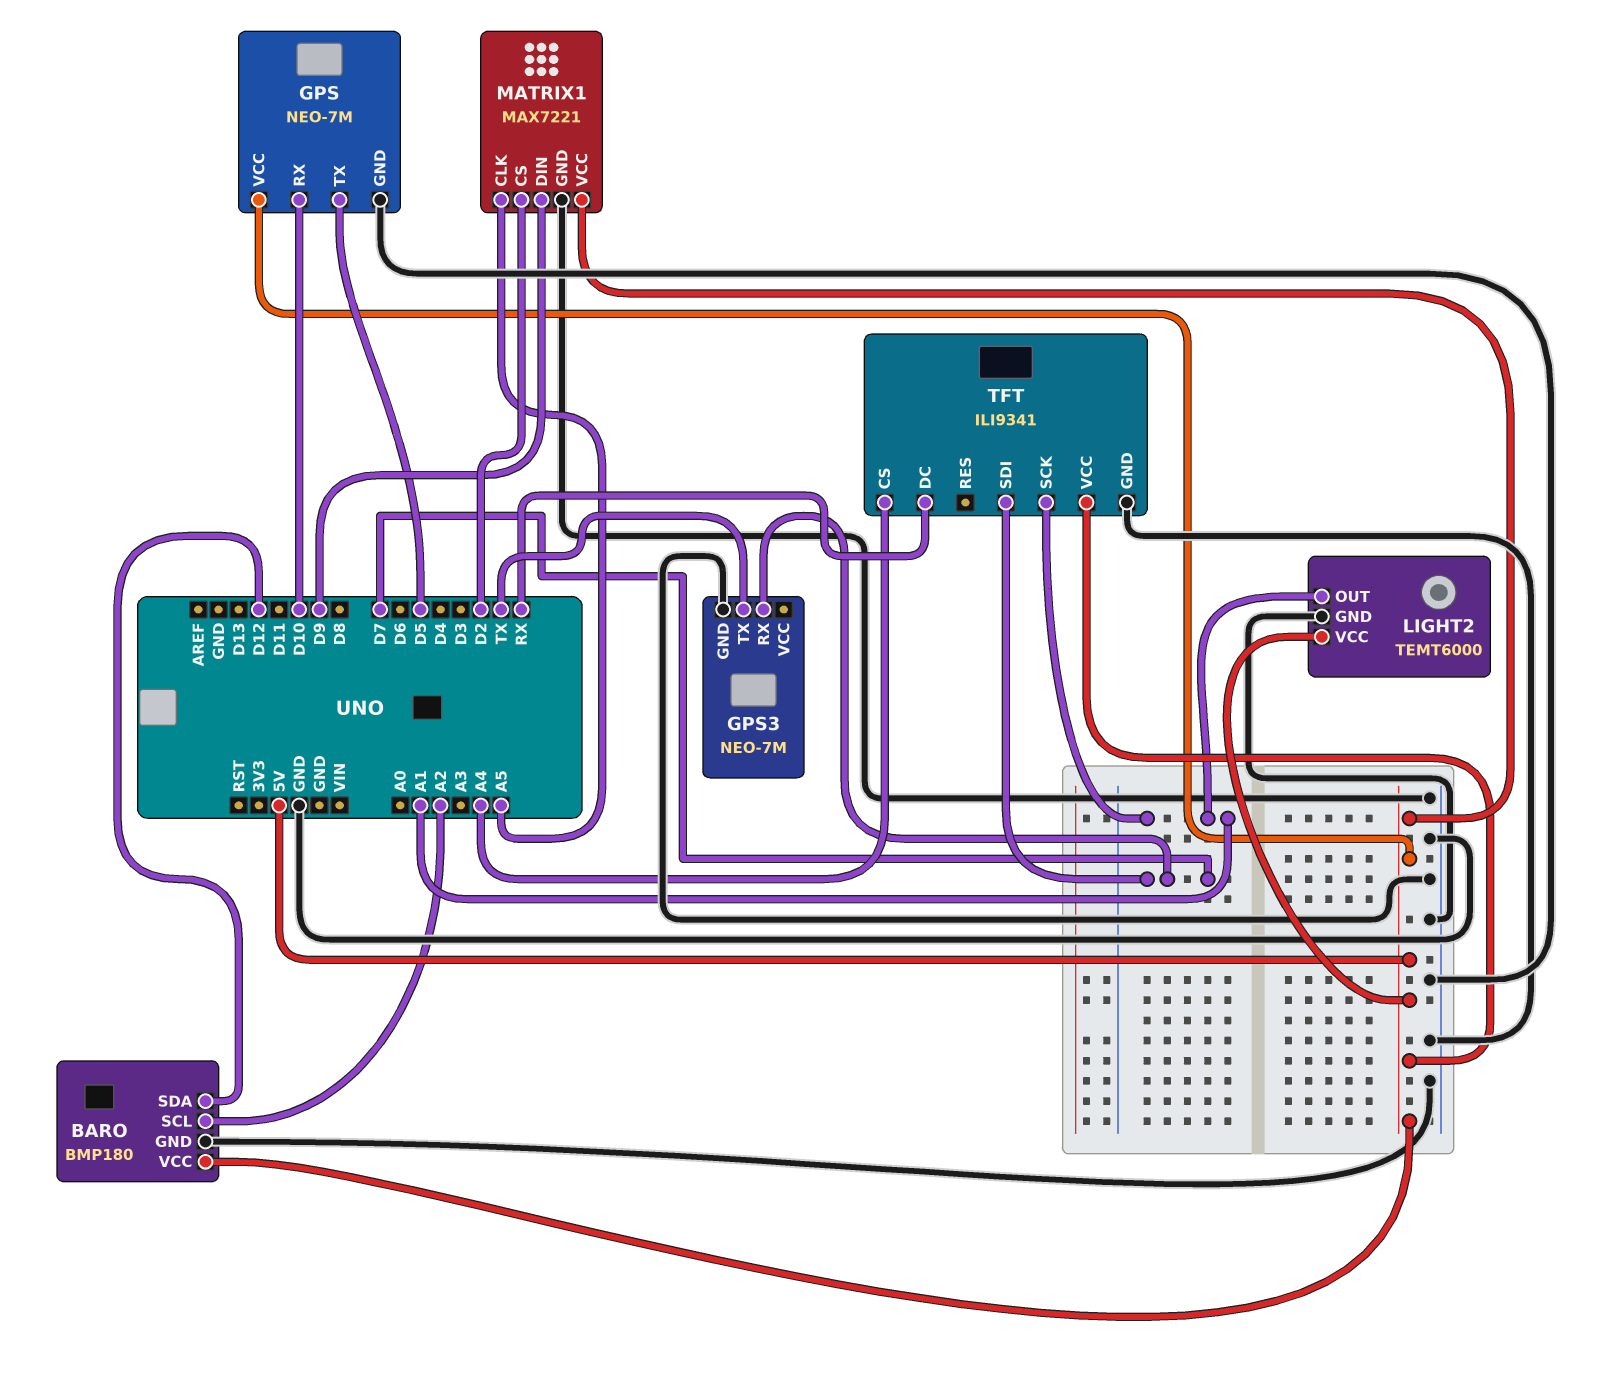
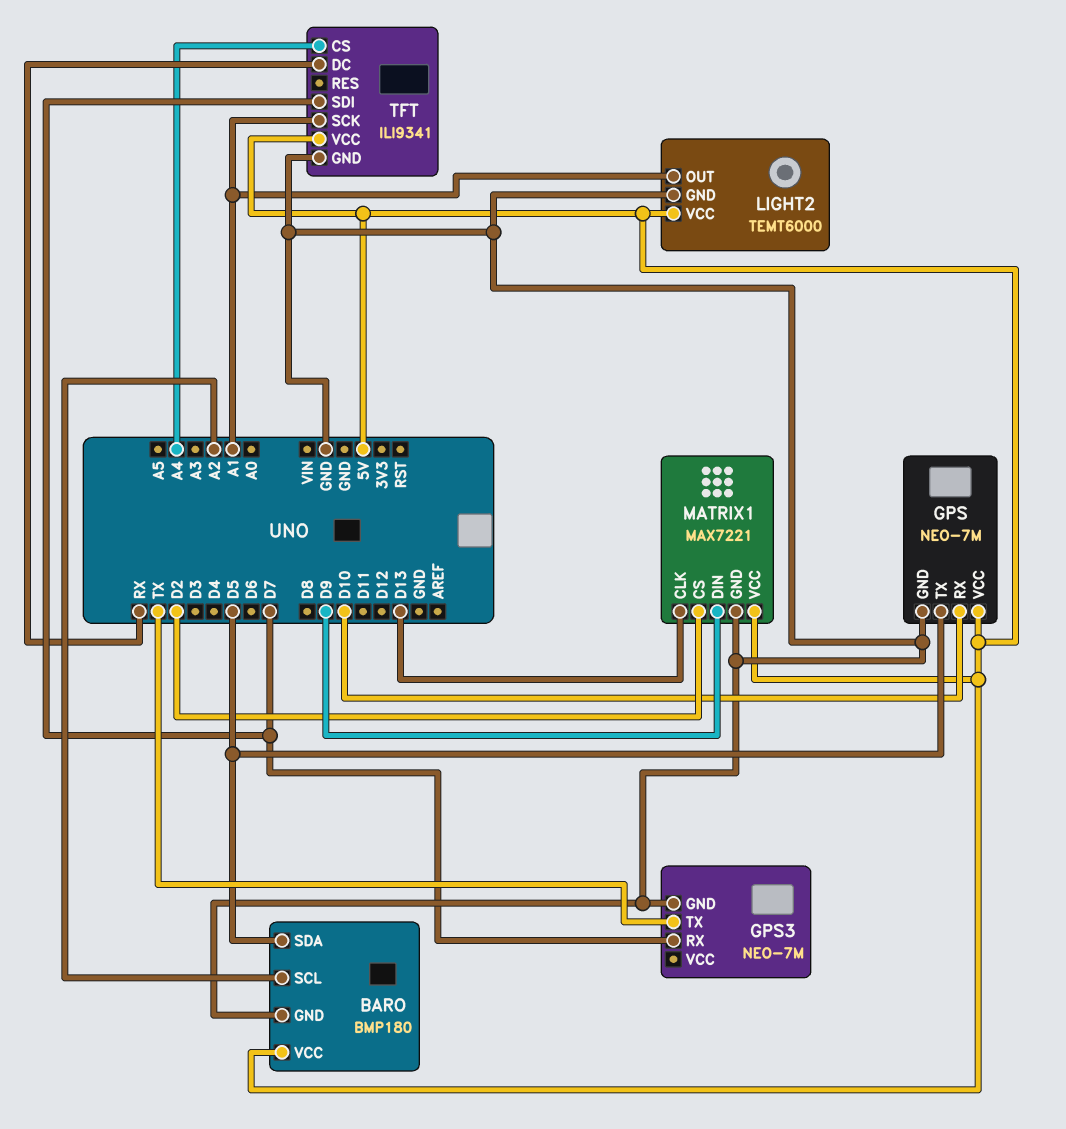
BARO pin SDA: D12 -> D5
MATRIX1 pin CLK: A5 -> D13

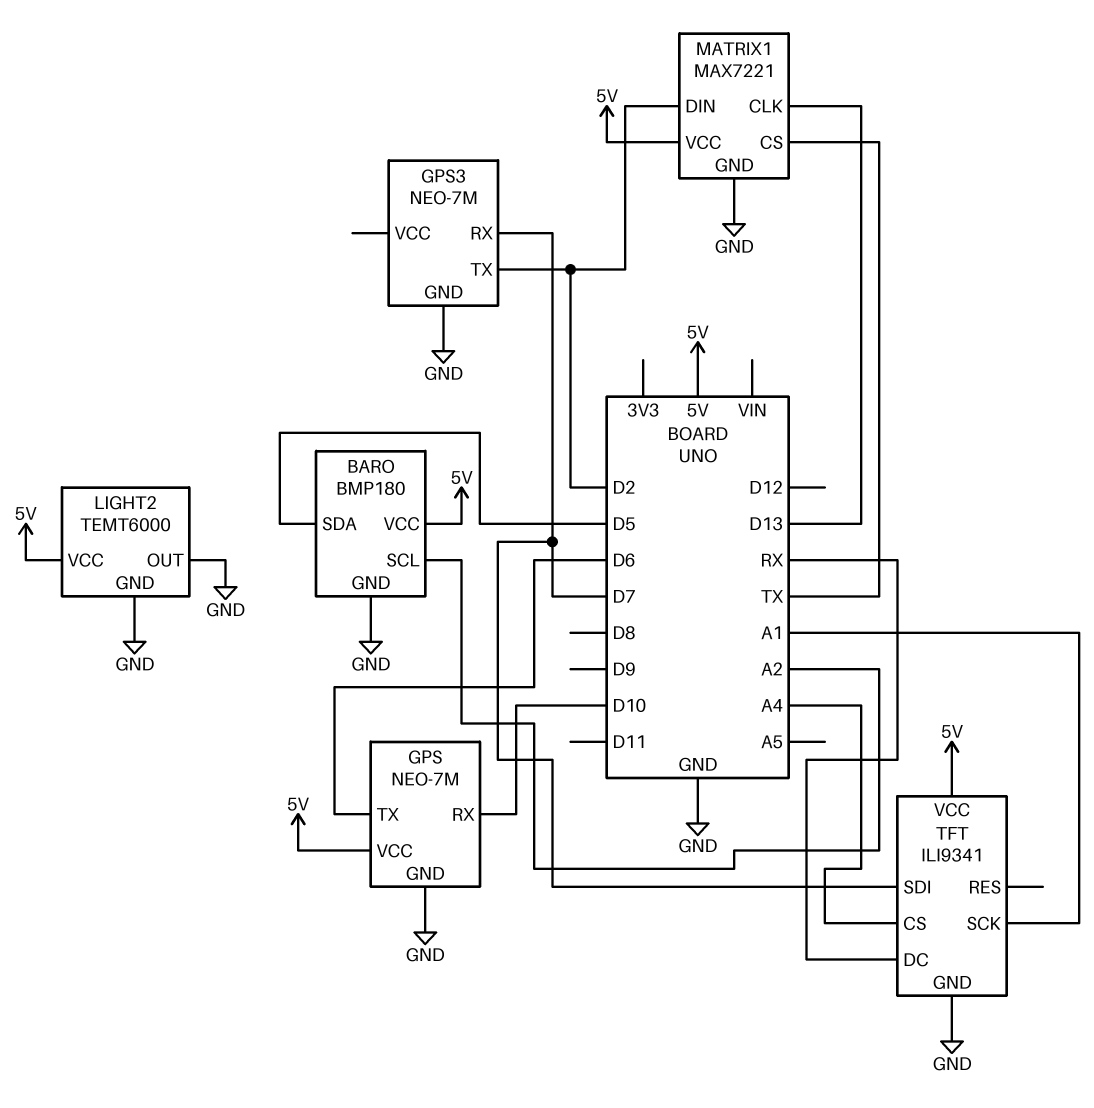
GPS pin TX: D5 -> D6
GPS3 pin TX: TX -> D2
LIGHT2 pin OUT: A1 -> GND
MATRIX1 pin CS: D2 -> TX
MATRIX1 pin DIN: D9 -> D2

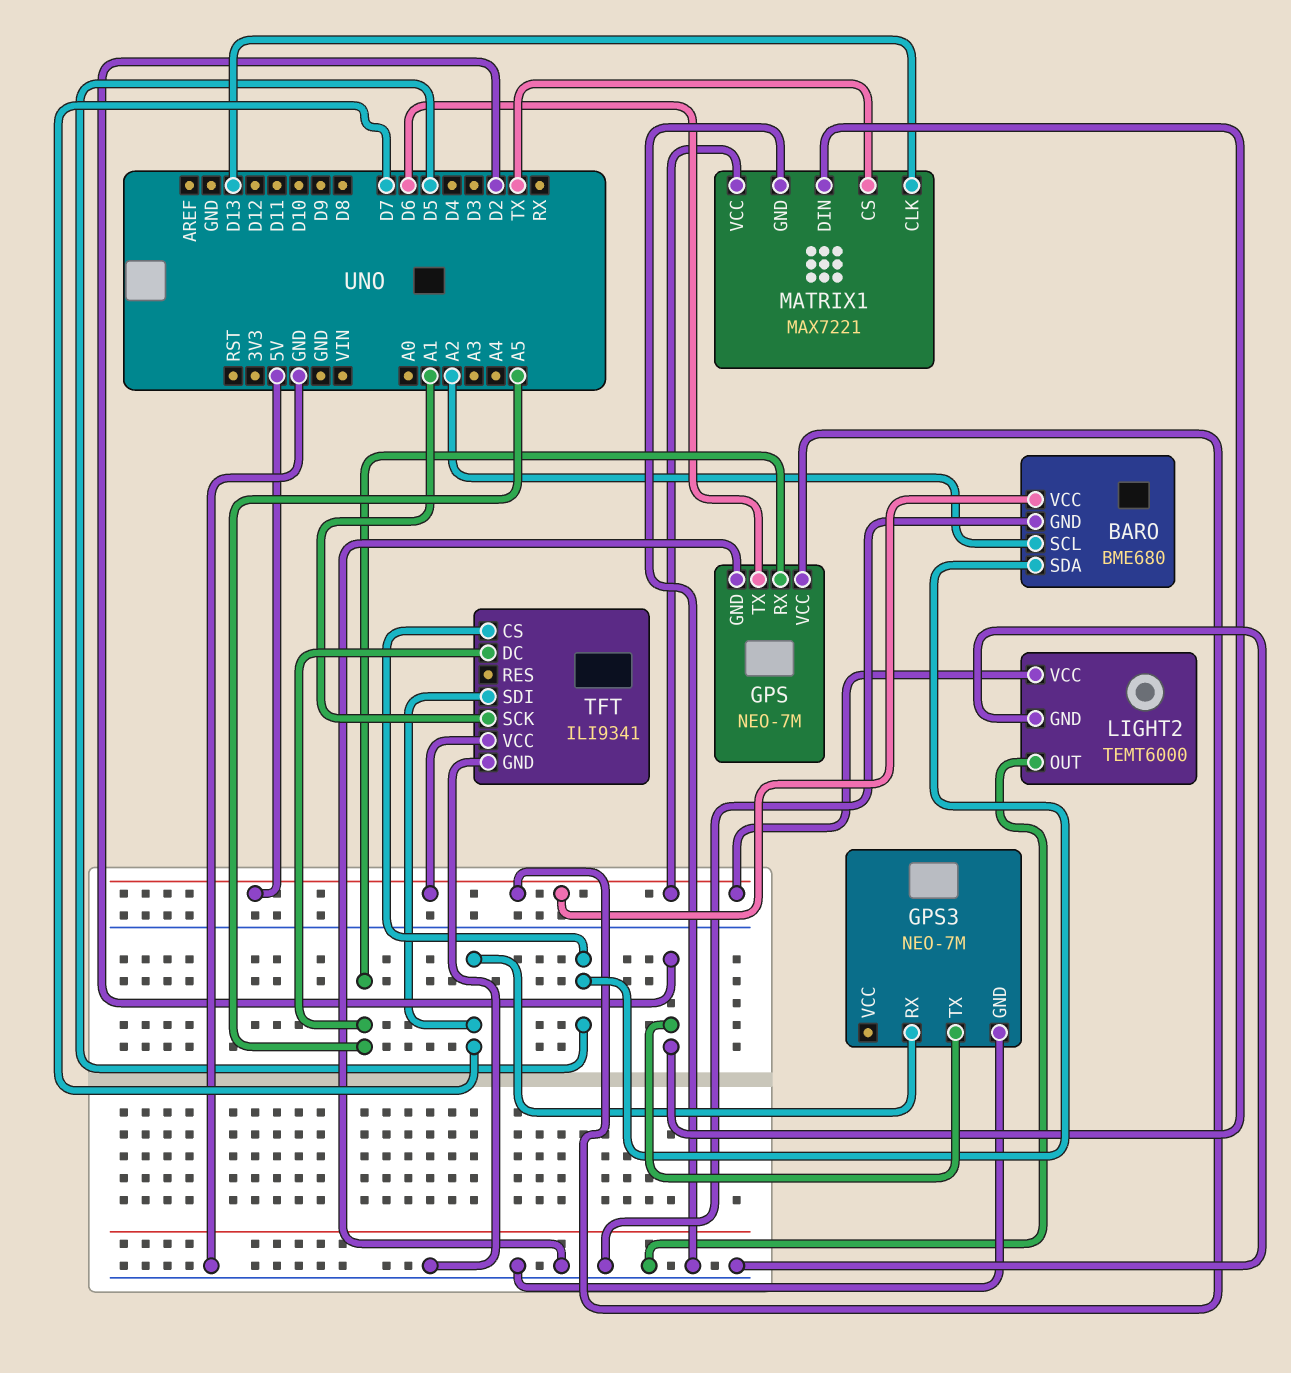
BARO: BMP180 -> BME680
GPS pin RX: D10 -> A5
TFT pin CS: A4 -> D5
TFT pin DC: RX -> A5

